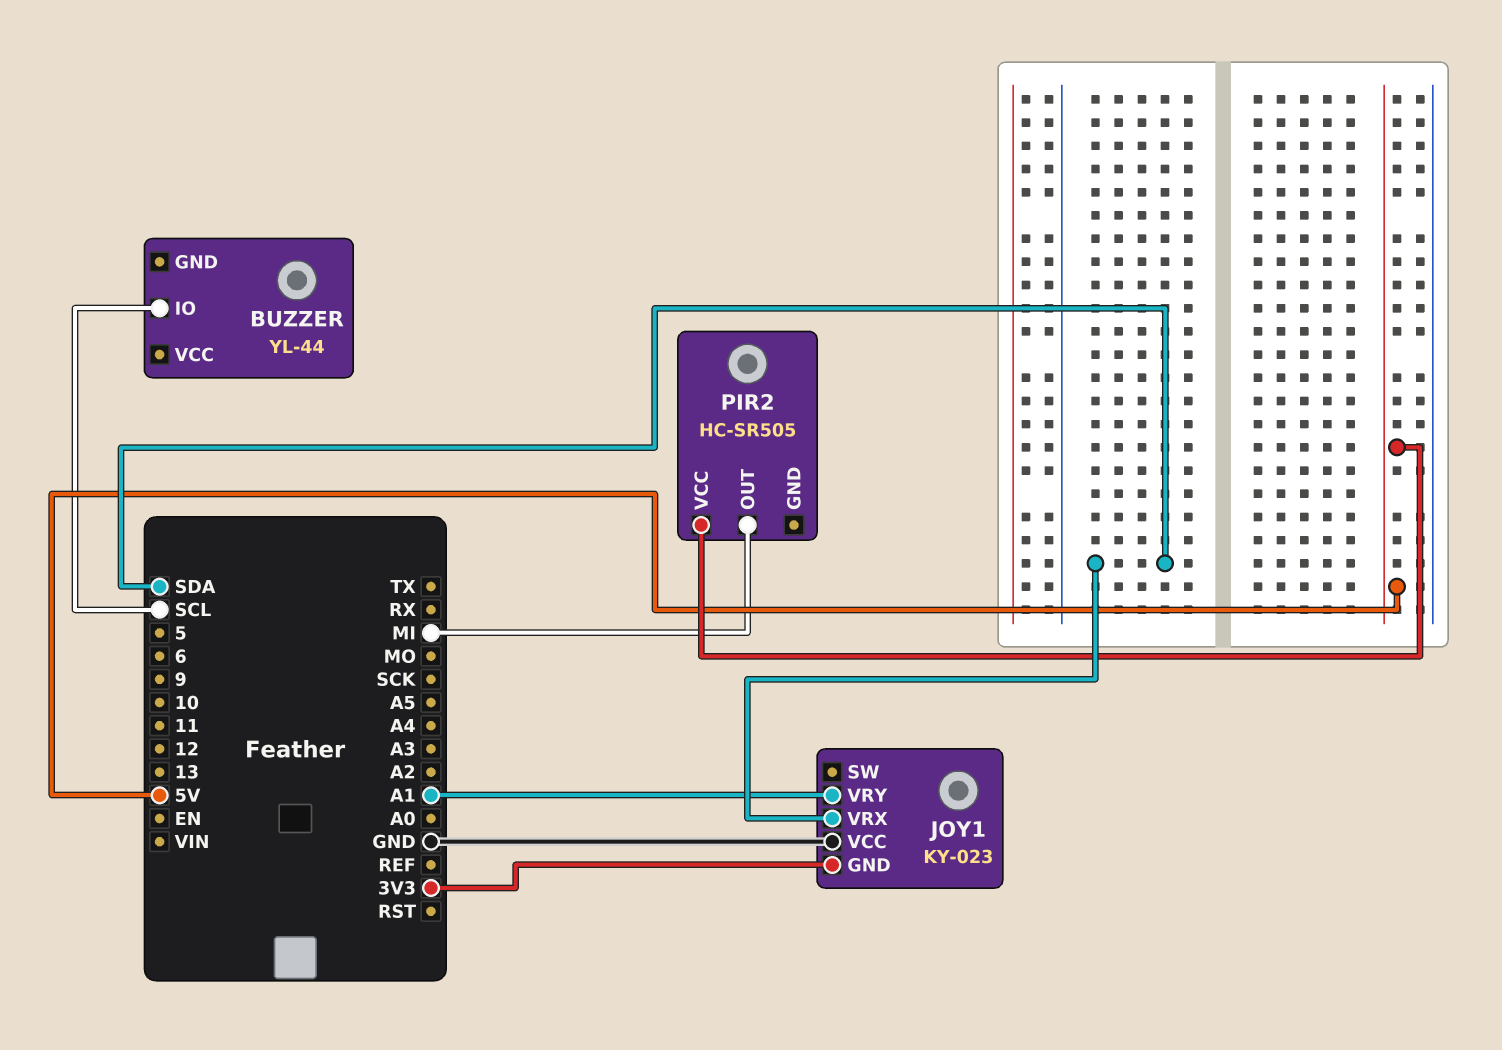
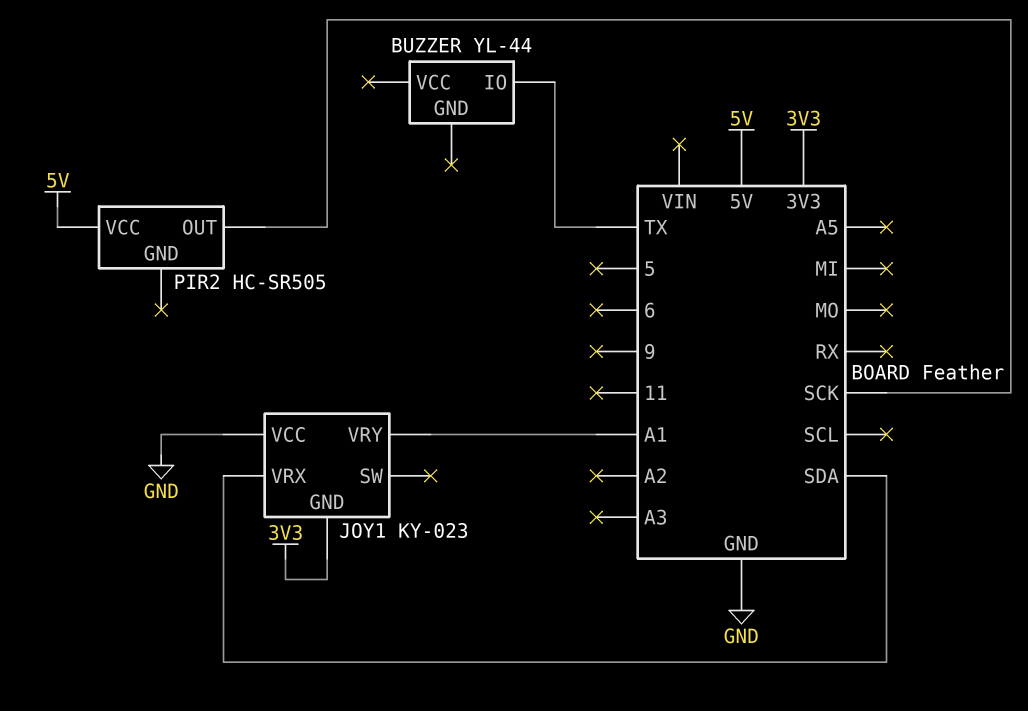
BUZZER pin IO: SCL -> TX
PIR2 pin OUT: MI -> SCK

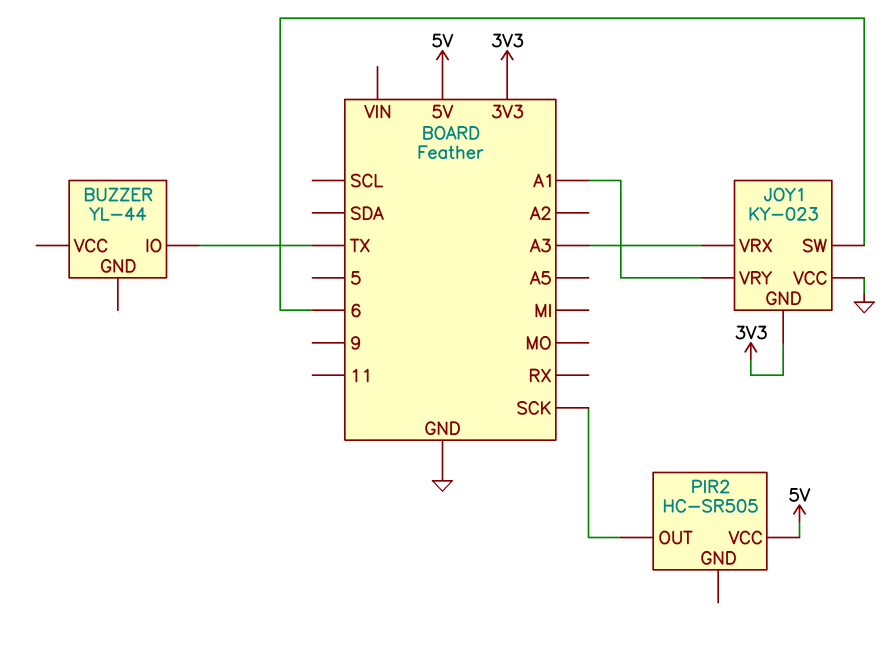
JOY1 pin SW: none -> 6
JOY1 pin VRX: SDA -> A3

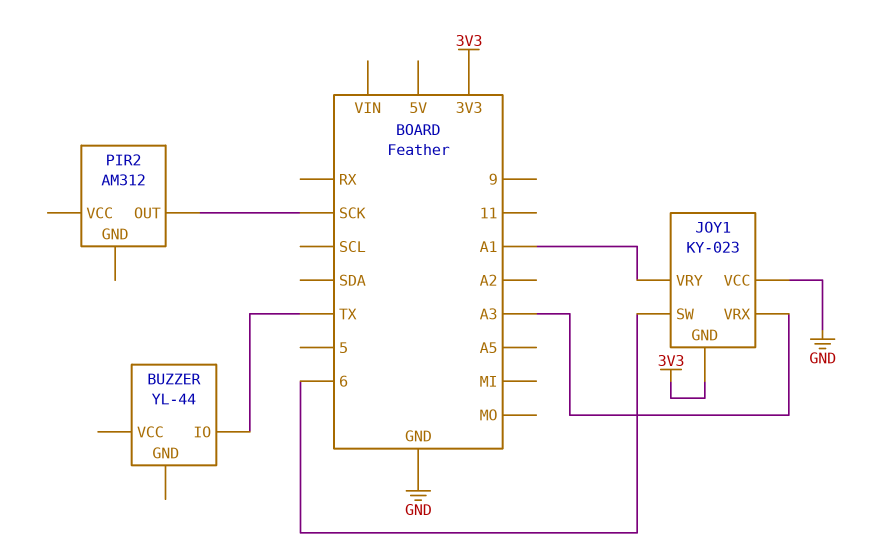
PIR2: HC-SR505 -> AM312
PIR2 pin VCC: 5V -> none

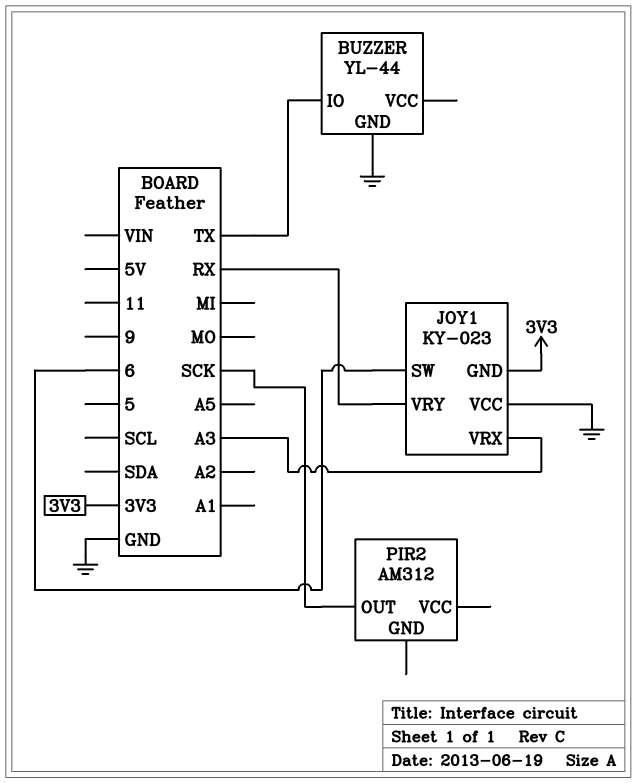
BUZZER pin GND: none -> GND
JOY1 pin VRY: A1 -> RX

